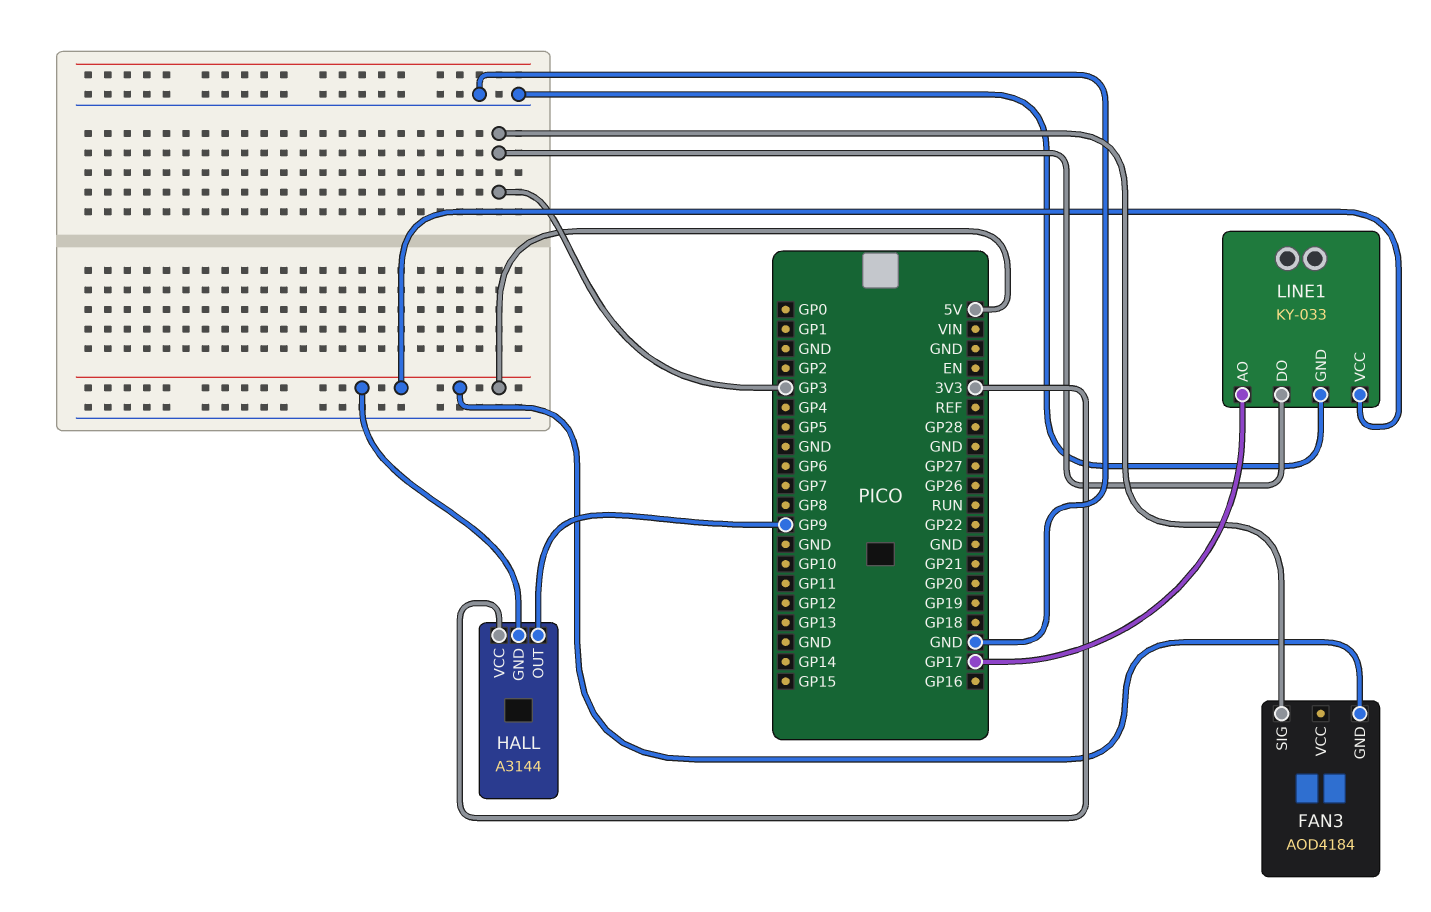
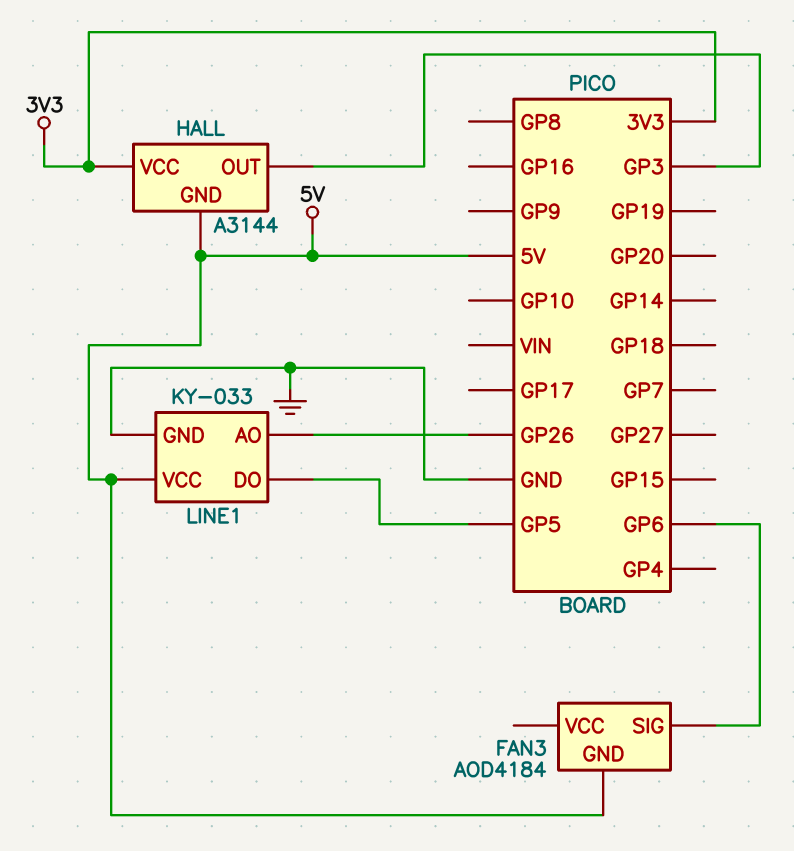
FAN3 pin SIG: GP3 -> GP6
HALL pin OUT: GP9 -> GP3
LINE1 pin AO: GP17 -> GP26
LINE1 pin DO: GP3 -> GP5

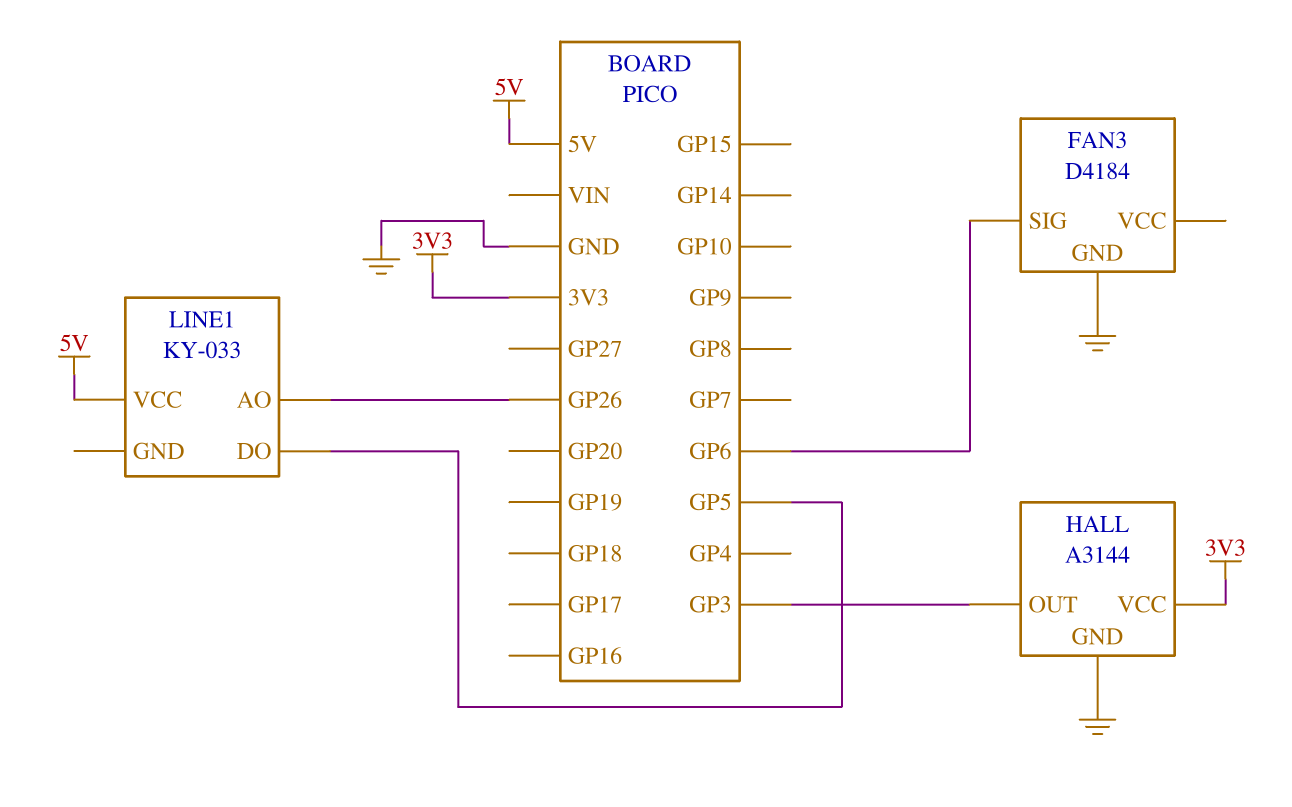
FAN3: AOD4184 -> D4184
FAN3 pin GND: 5V -> GND
HALL pin GND: 5V -> GND
LINE1 pin GND: GND -> none

